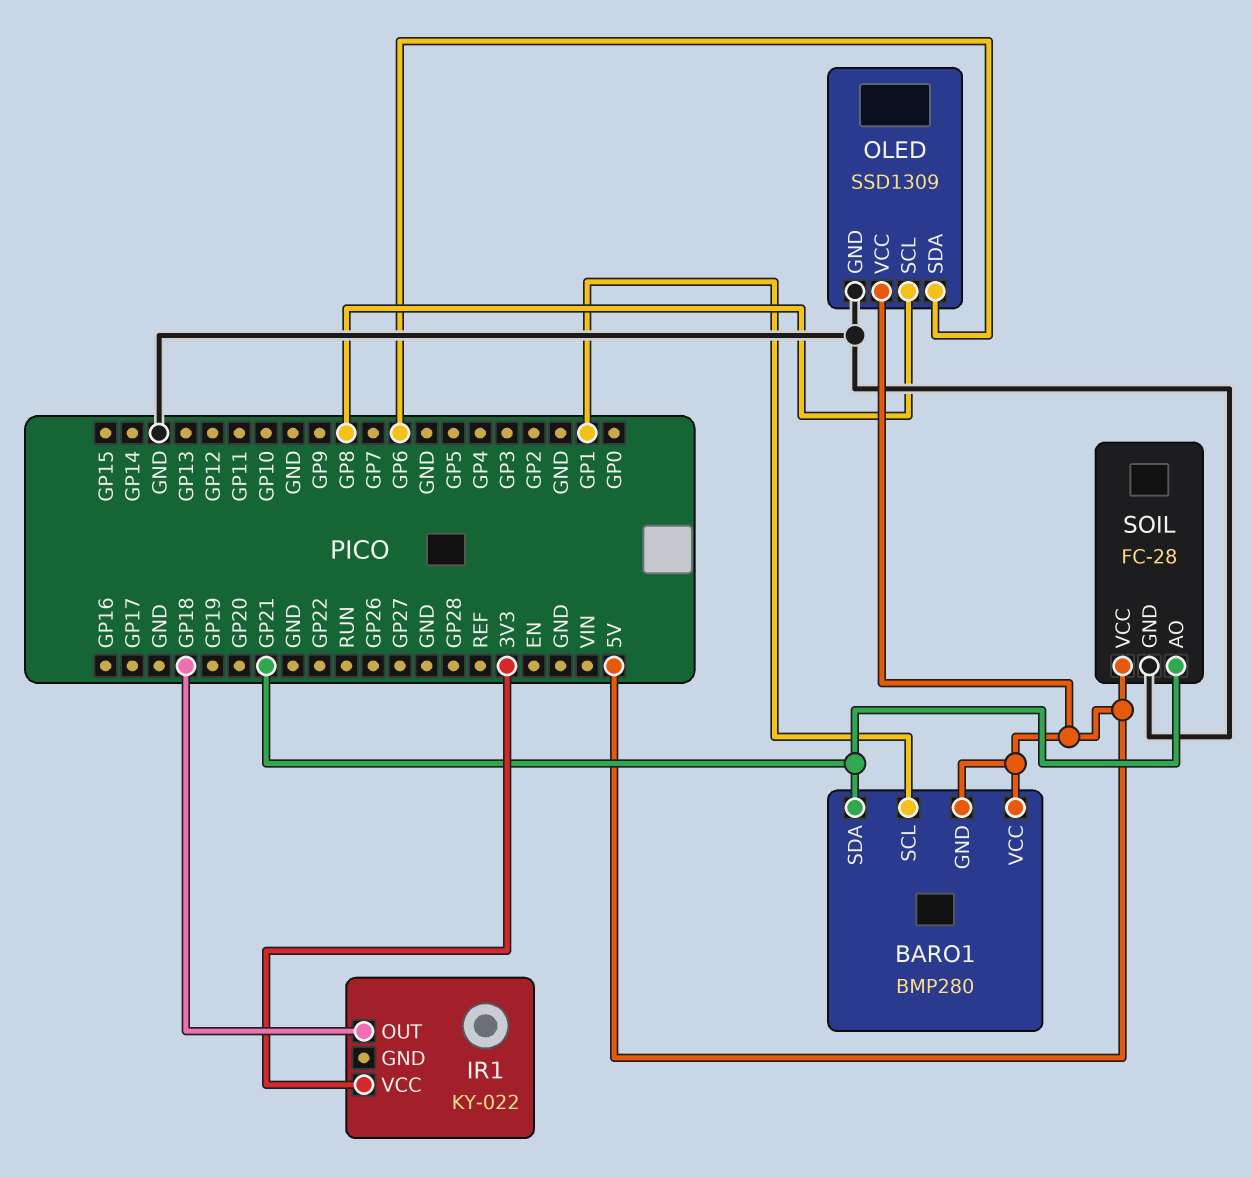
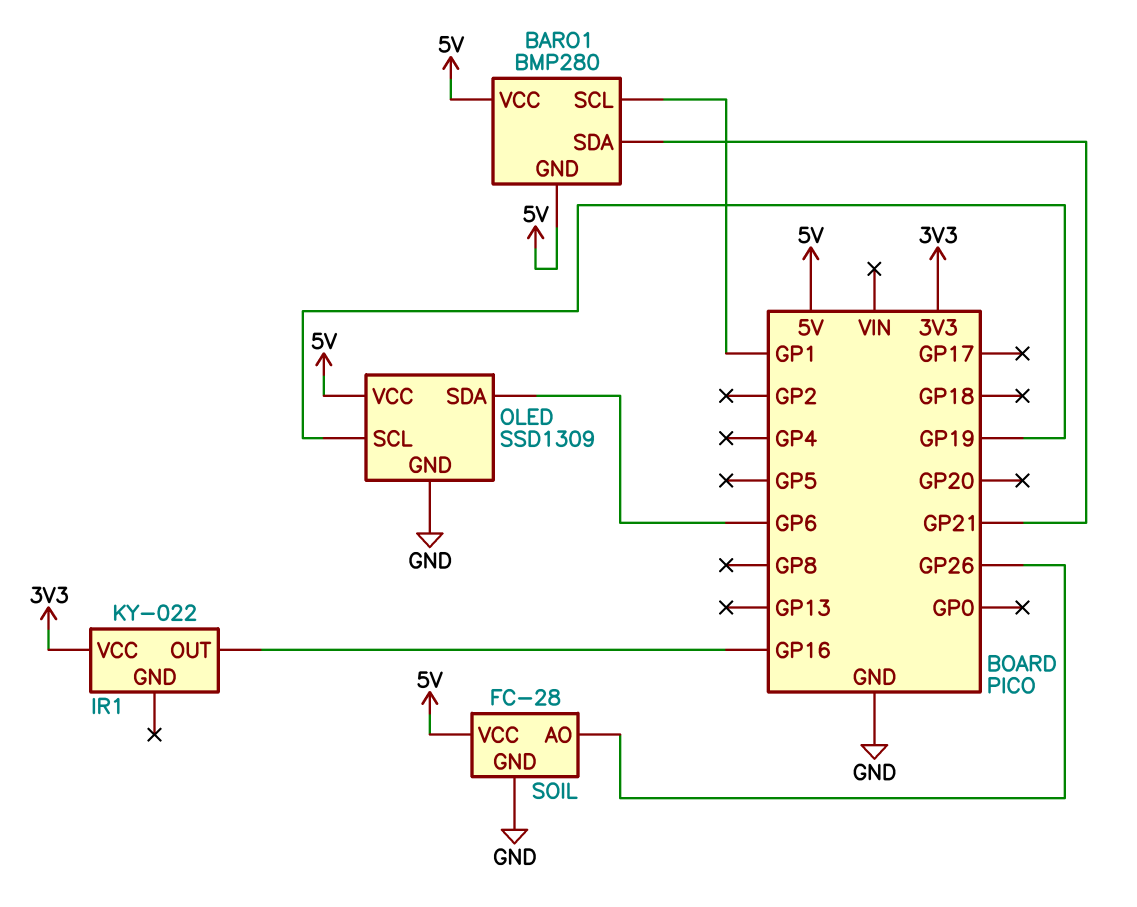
IR1 pin OUT: GP18 -> GP16
OLED pin SCL: GP8 -> GP19
SOIL pin AO: GP21 -> GP26

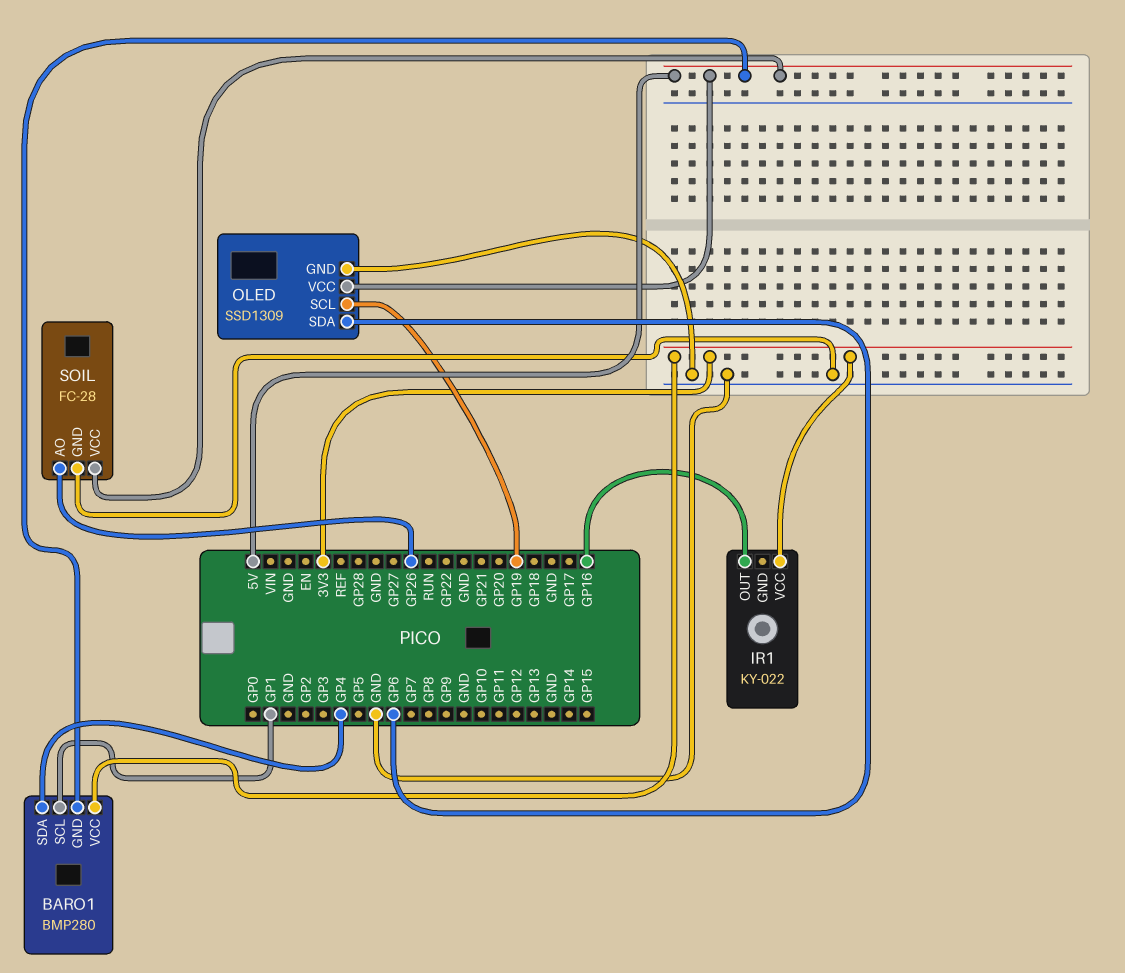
BARO1 pin SDA: GP21 -> GP4
BARO1 pin VCC: 5V -> 3V3

